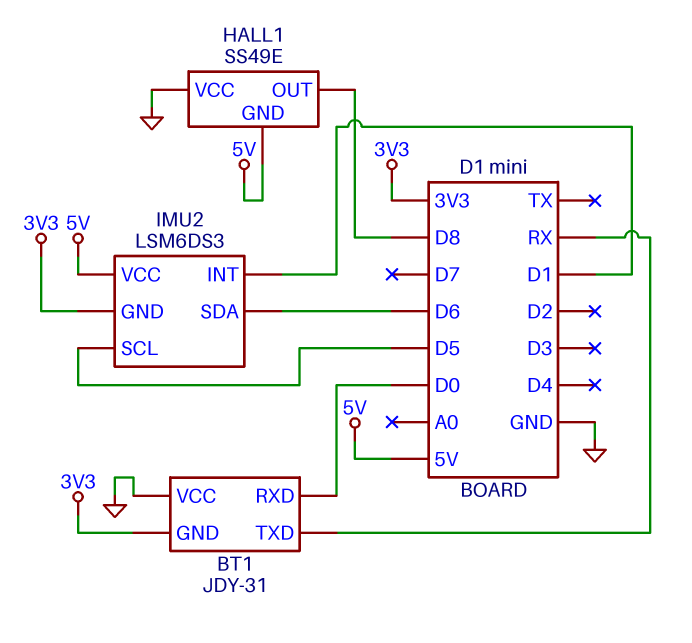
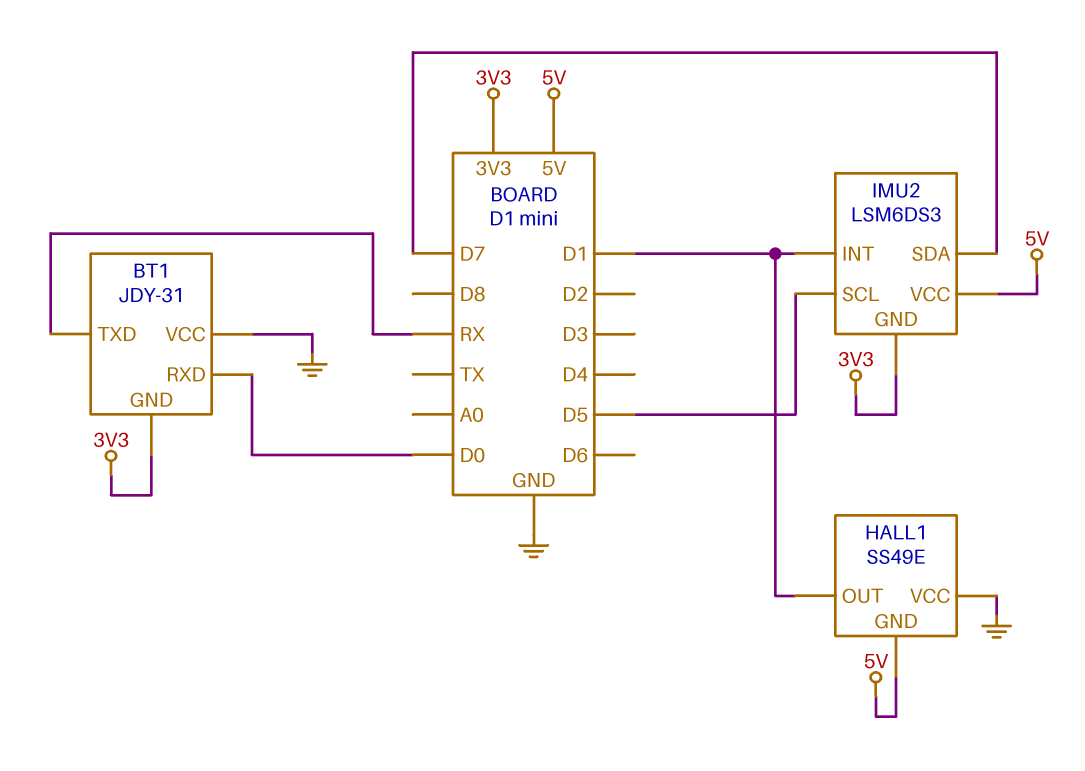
HALL1 pin OUT: D8 -> D1
IMU2 pin SDA: D6 -> D7

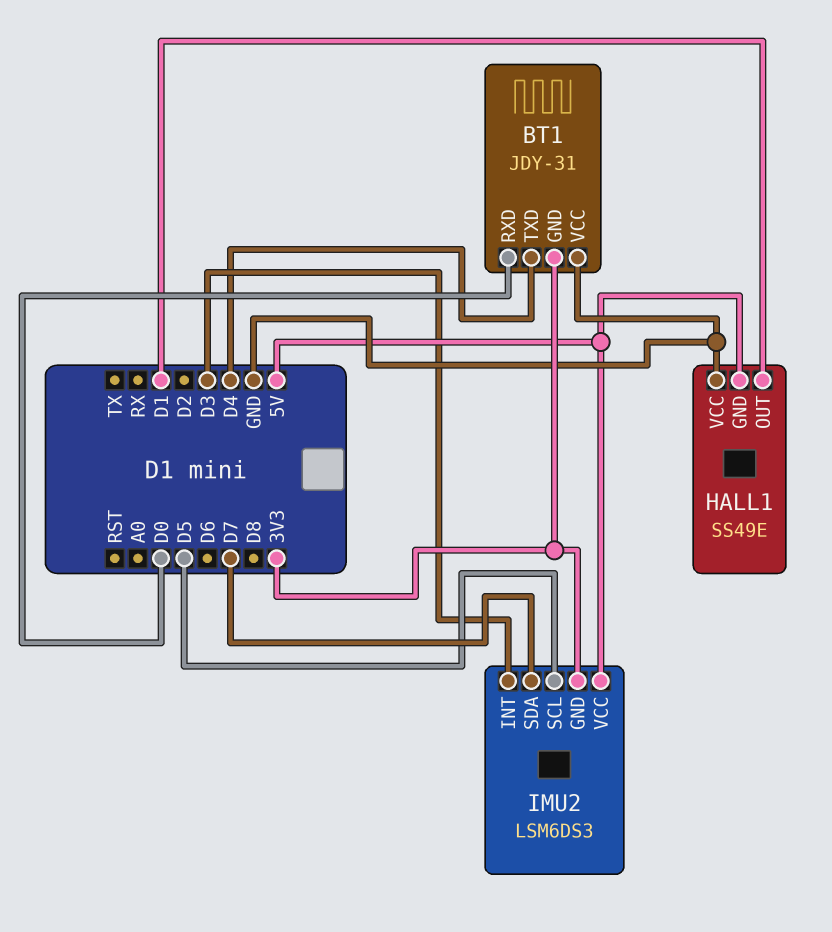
BT1 pin TXD: RX -> D4
IMU2 pin INT: D1 -> D3

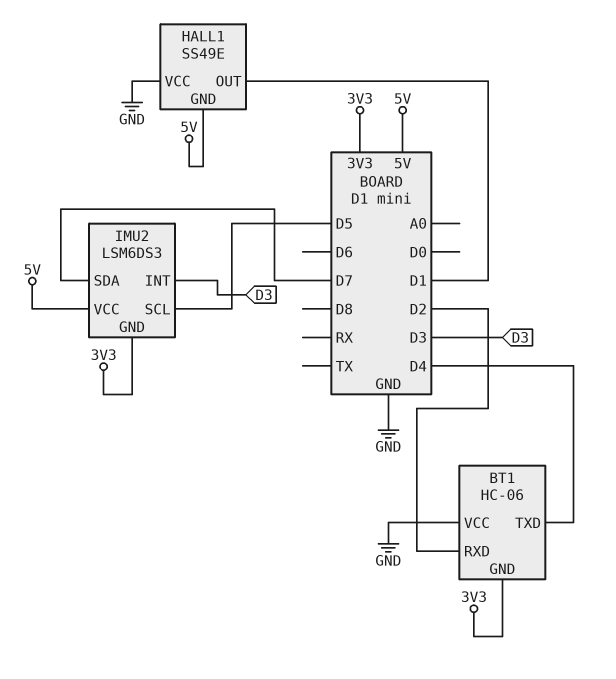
BT1: JDY-31 -> HC-06
BT1 pin RXD: D0 -> D2

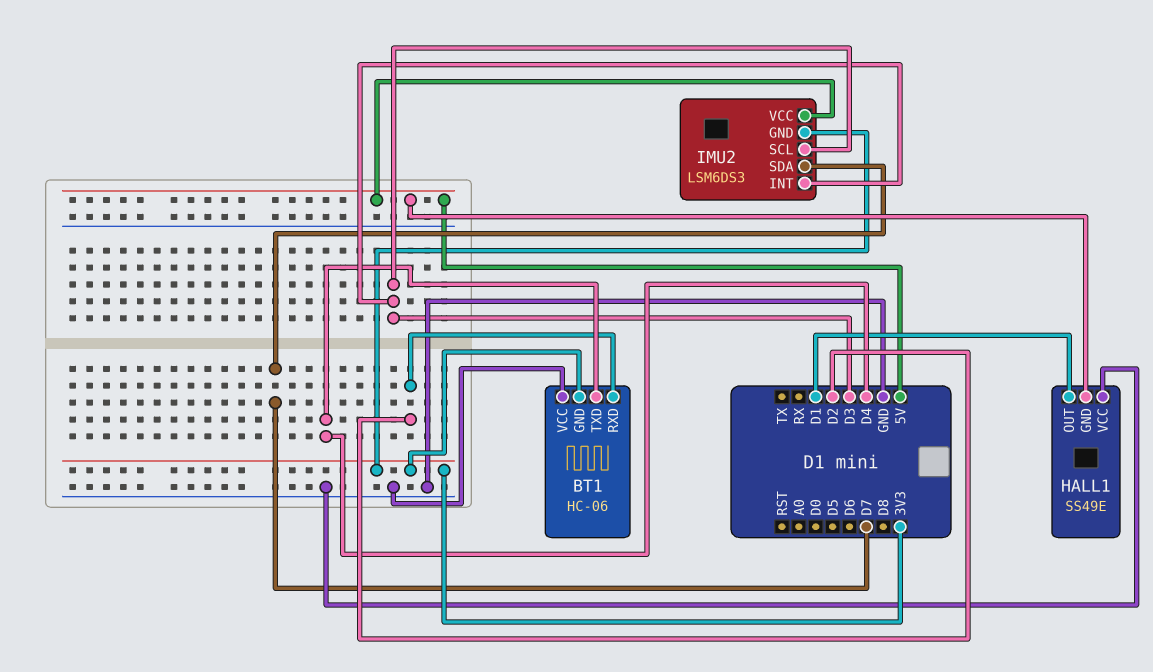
IMU2 pin SCL: D5 -> D3

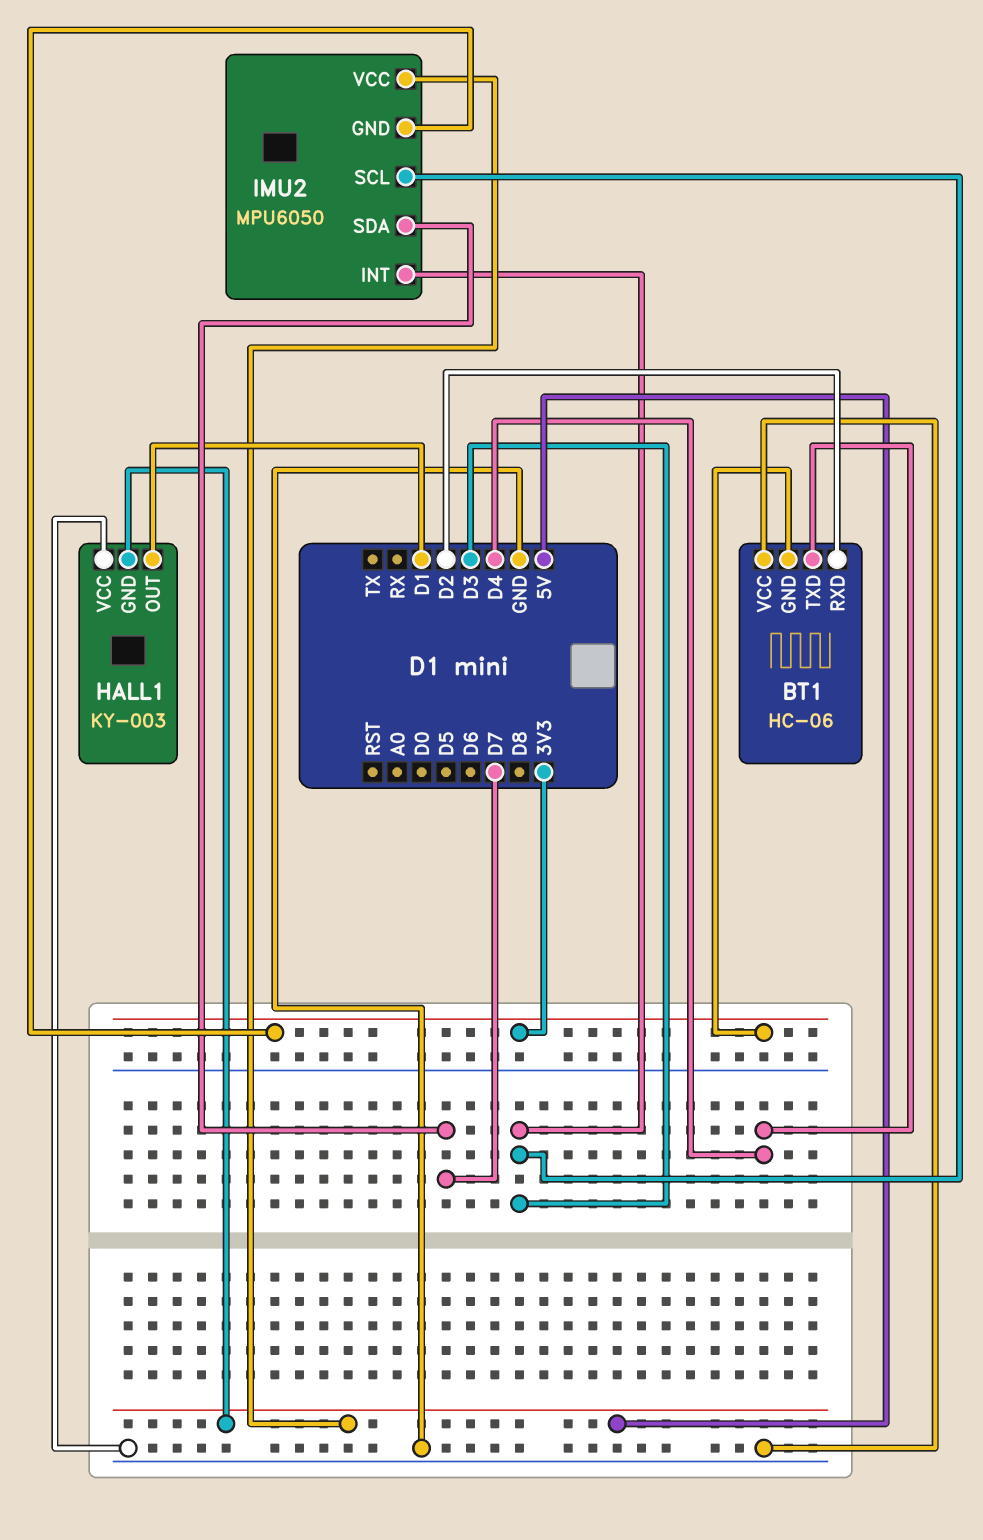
HALL1: SS49E -> KY-003
IMU2: LSM6DS3 -> MPU6050

